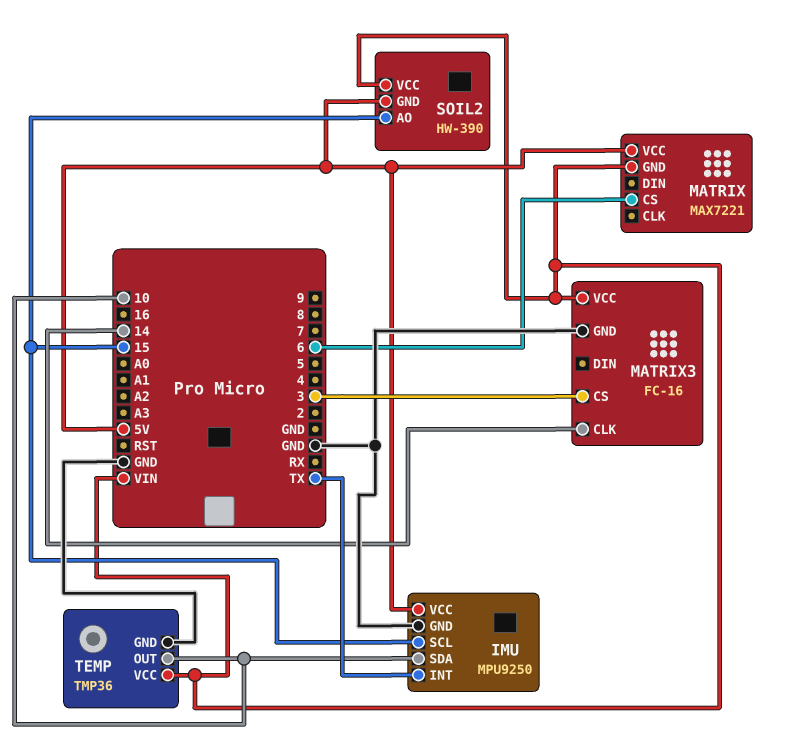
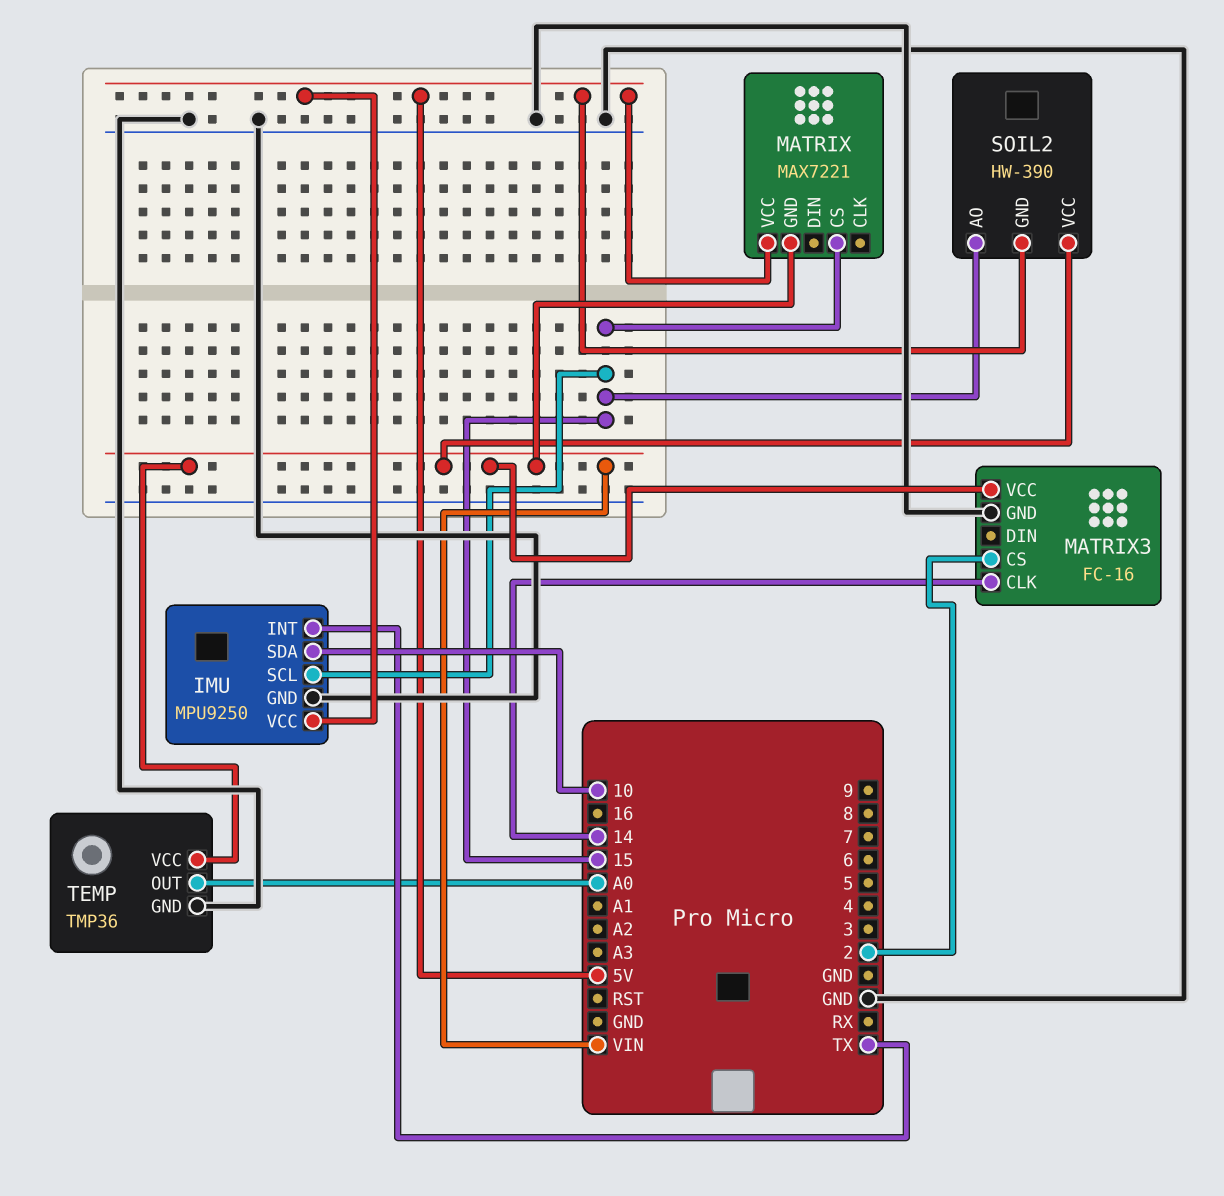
MATRIX pin CS: 6 -> 15
MATRIX3 pin CS: 3 -> 2
TEMP pin OUT: 10 -> A0

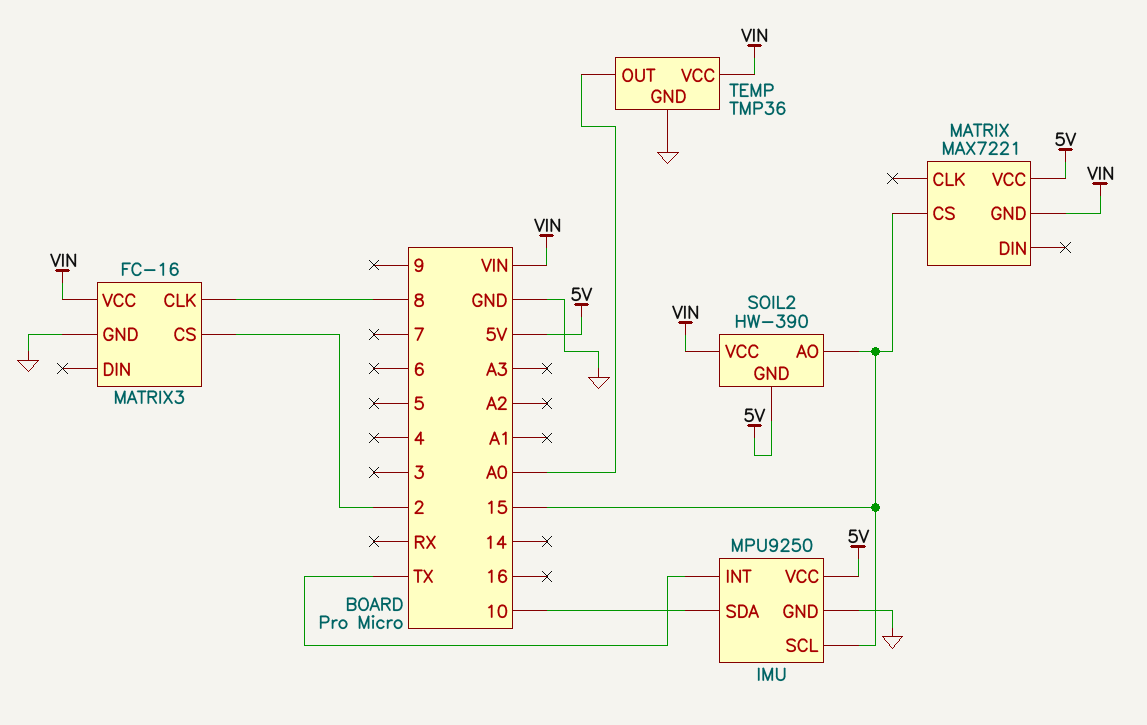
MATRIX3 pin CLK: 14 -> 8

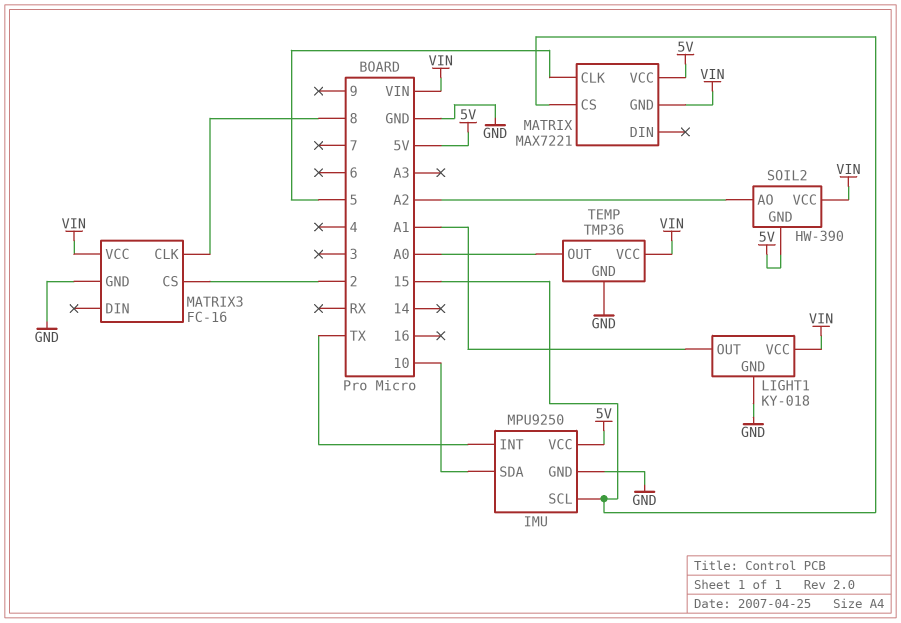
LIGHT1: none -> KY-018
LIGHT1 pin GND: none -> GND
LIGHT1 pin OUT: none -> A1
LIGHT1 pin VCC: none -> VIN
MATRIX pin CLK: none -> 5
SOIL2 pin AO: 15 -> A2

